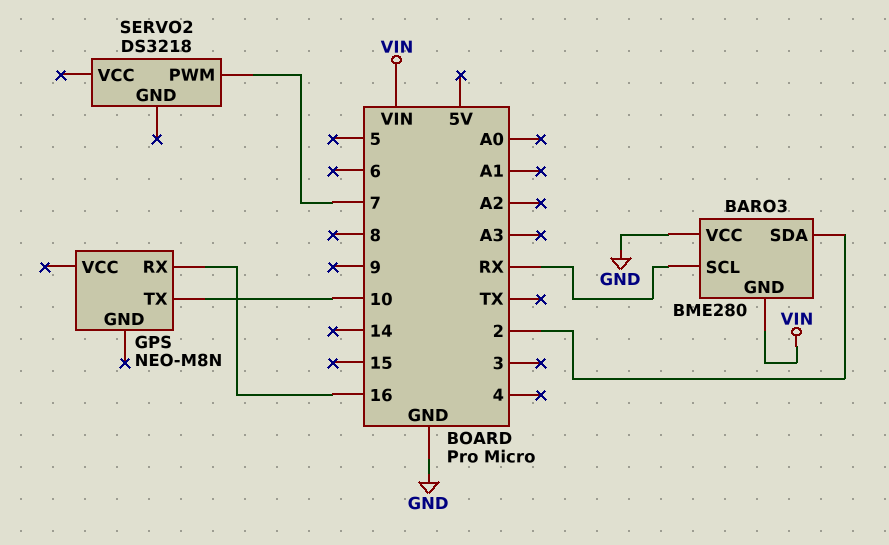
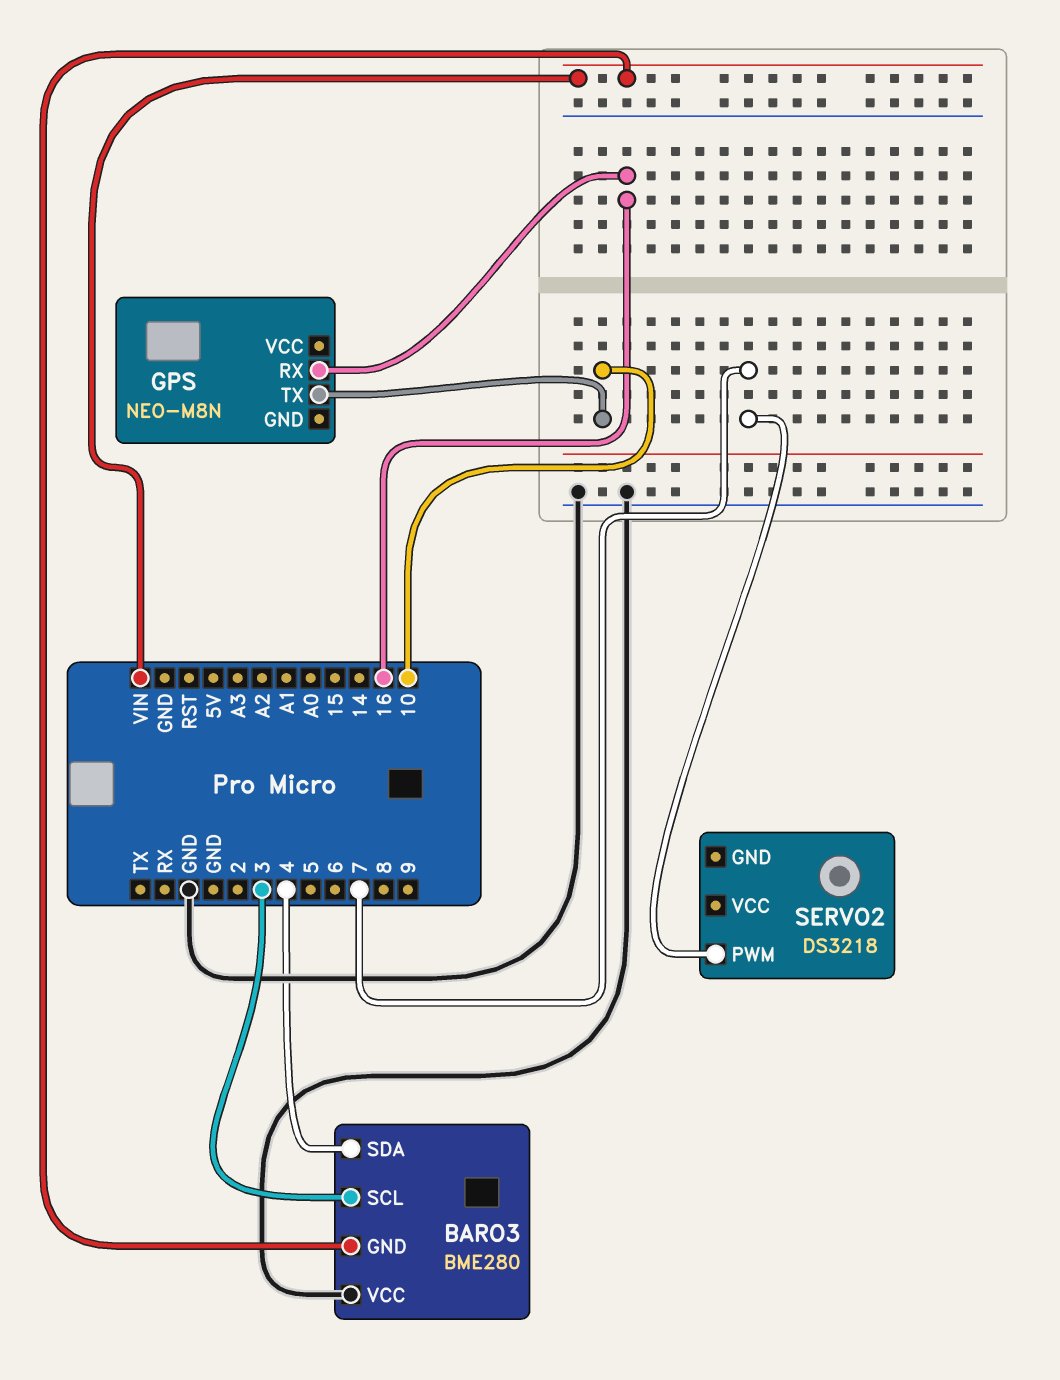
BARO3 pin SCL: RX -> 3
BARO3 pin SDA: 2 -> 4

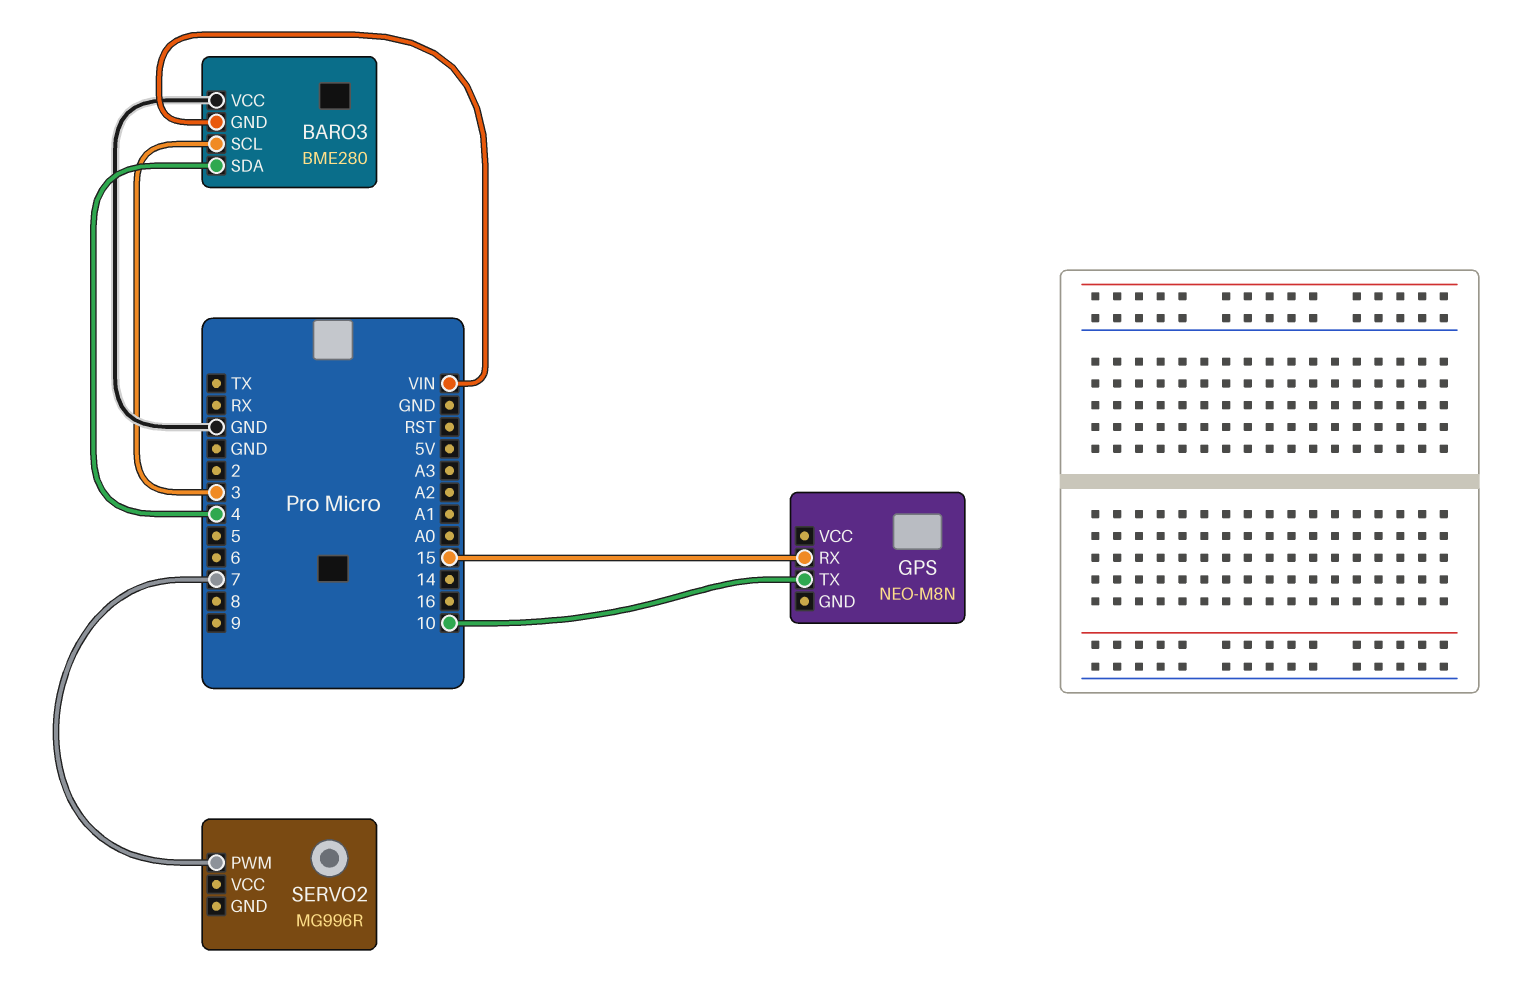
GPS pin RX: 16 -> 15
SERVO2: DS3218 -> MG996R

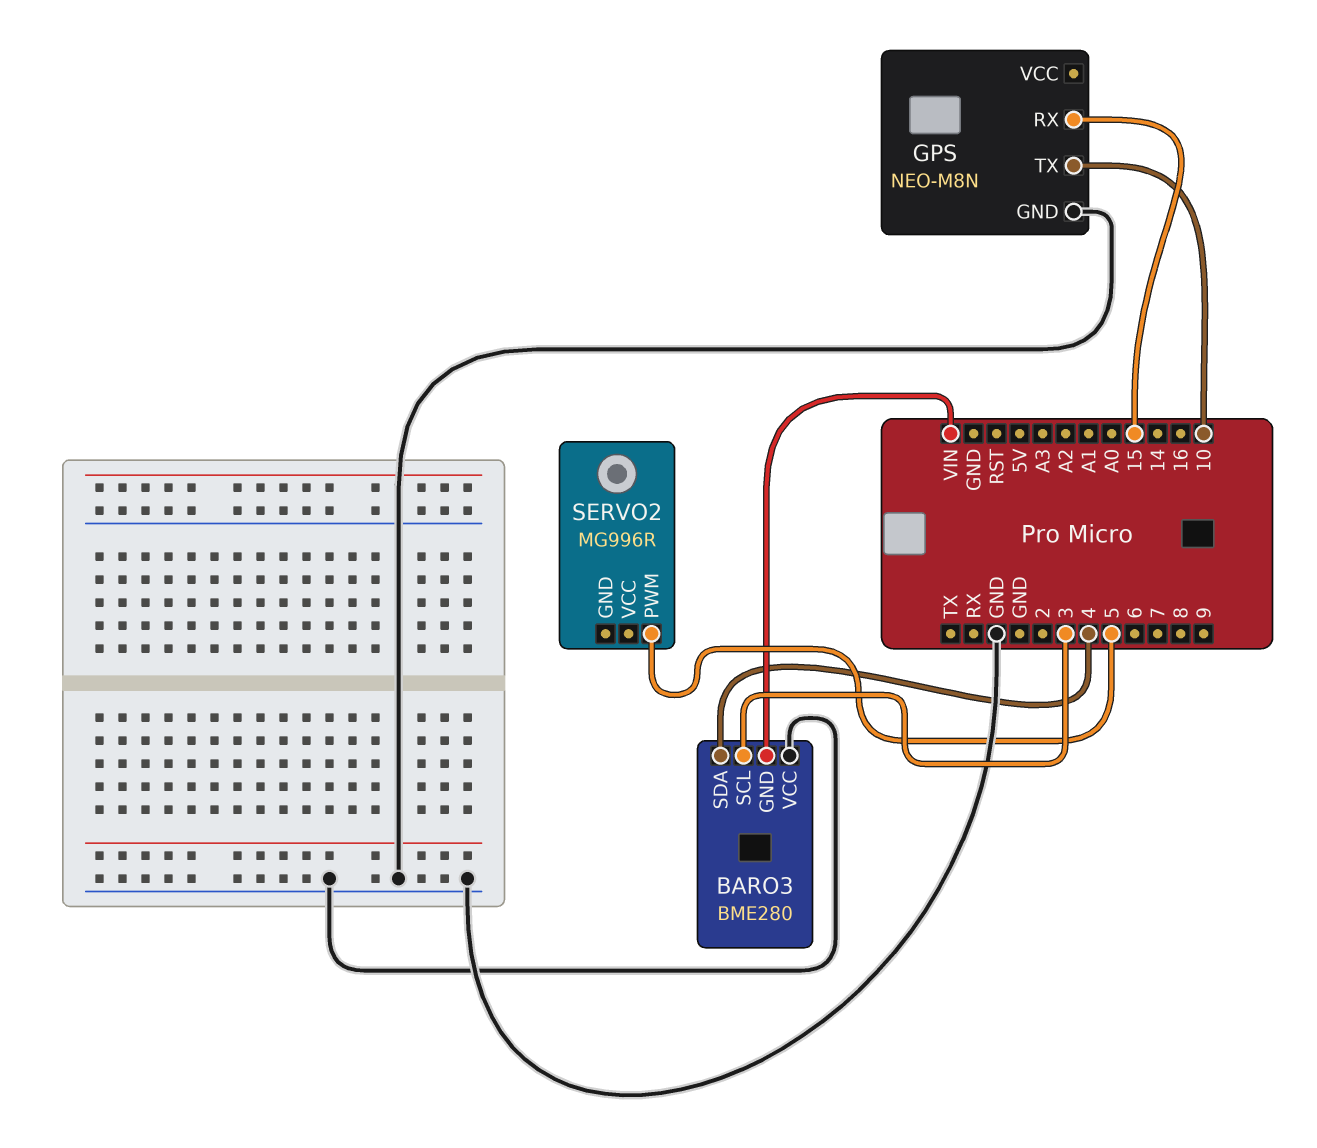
GPS pin GND: none -> GND
SERVO2 pin PWM: 7 -> 5

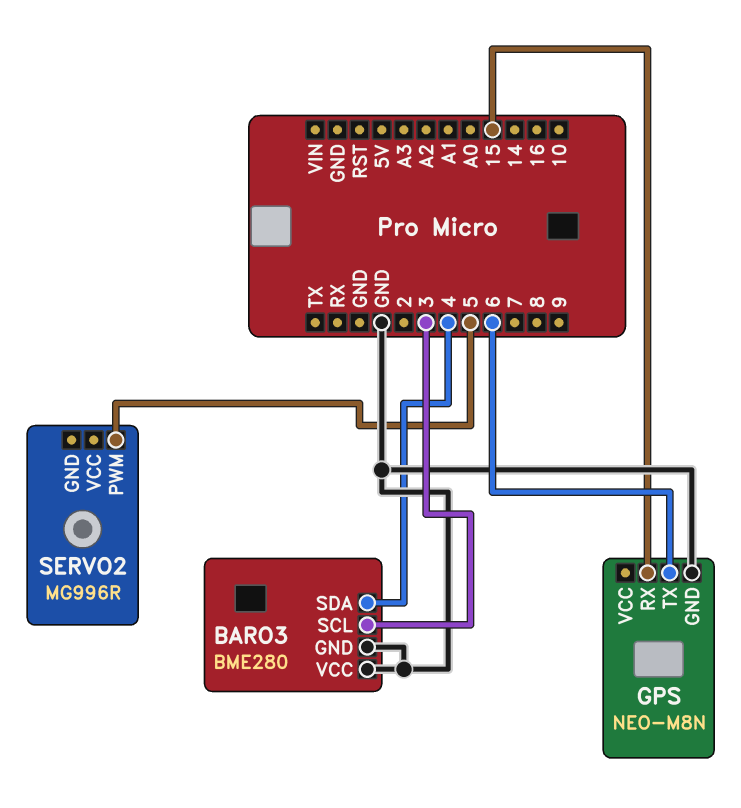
BARO3 pin GND: VIN -> GND
GPS pin TX: 10 -> 6

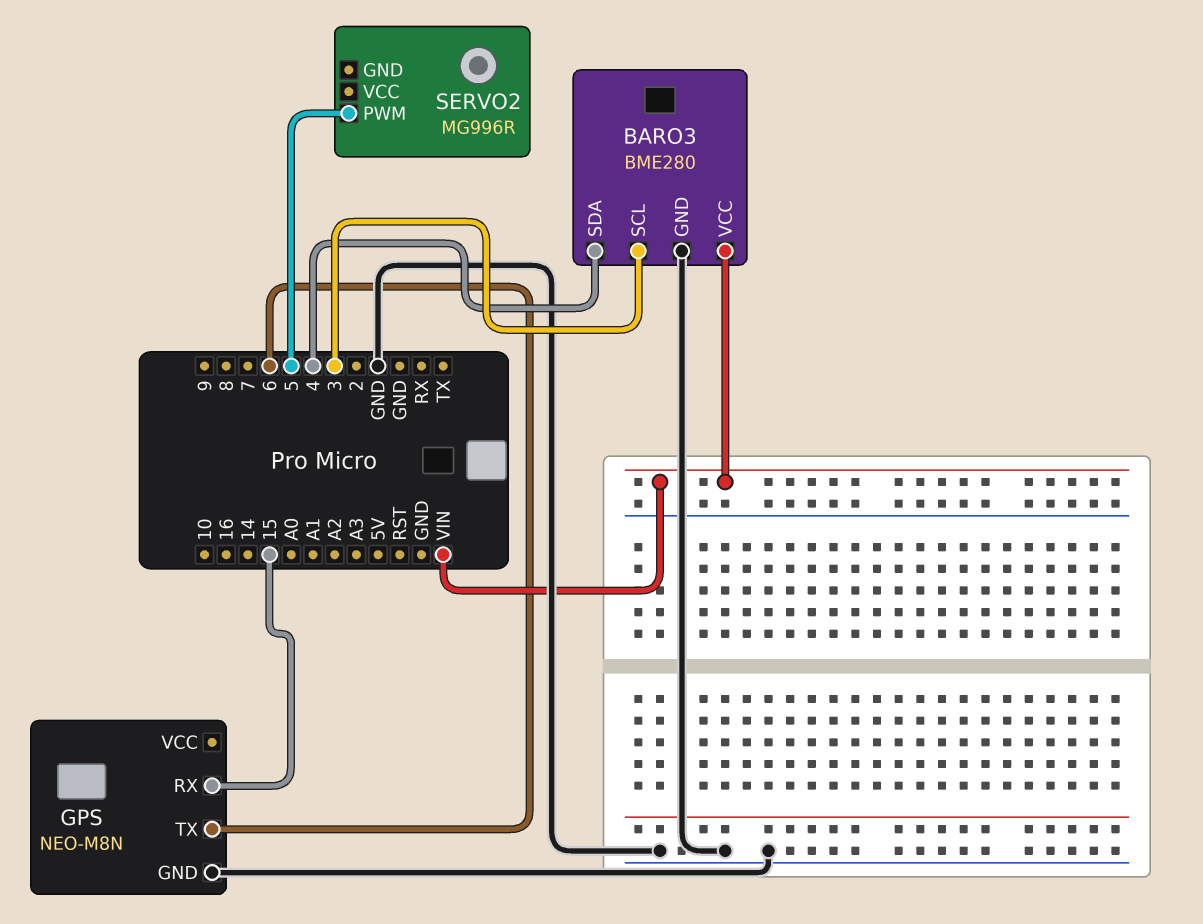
BARO3 pin VCC: GND -> VIN

